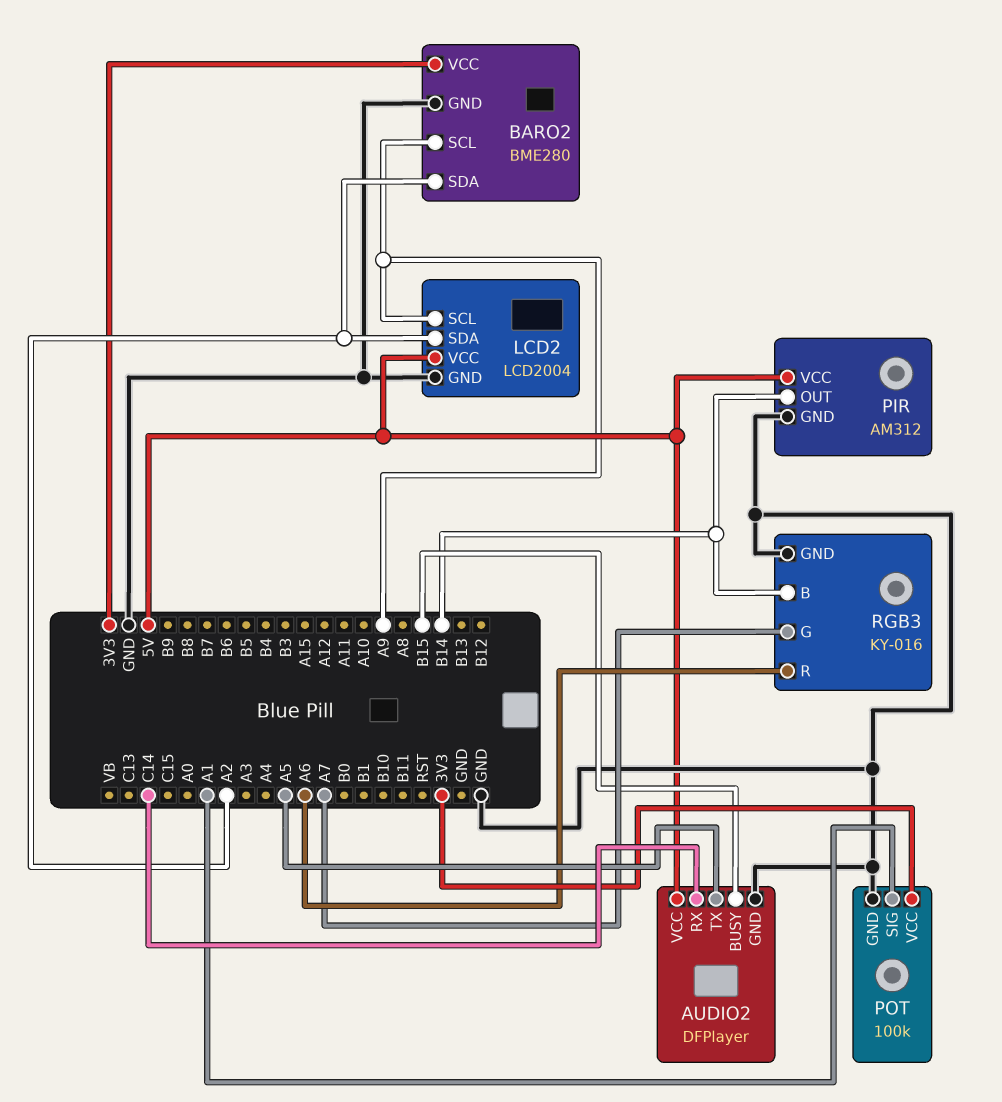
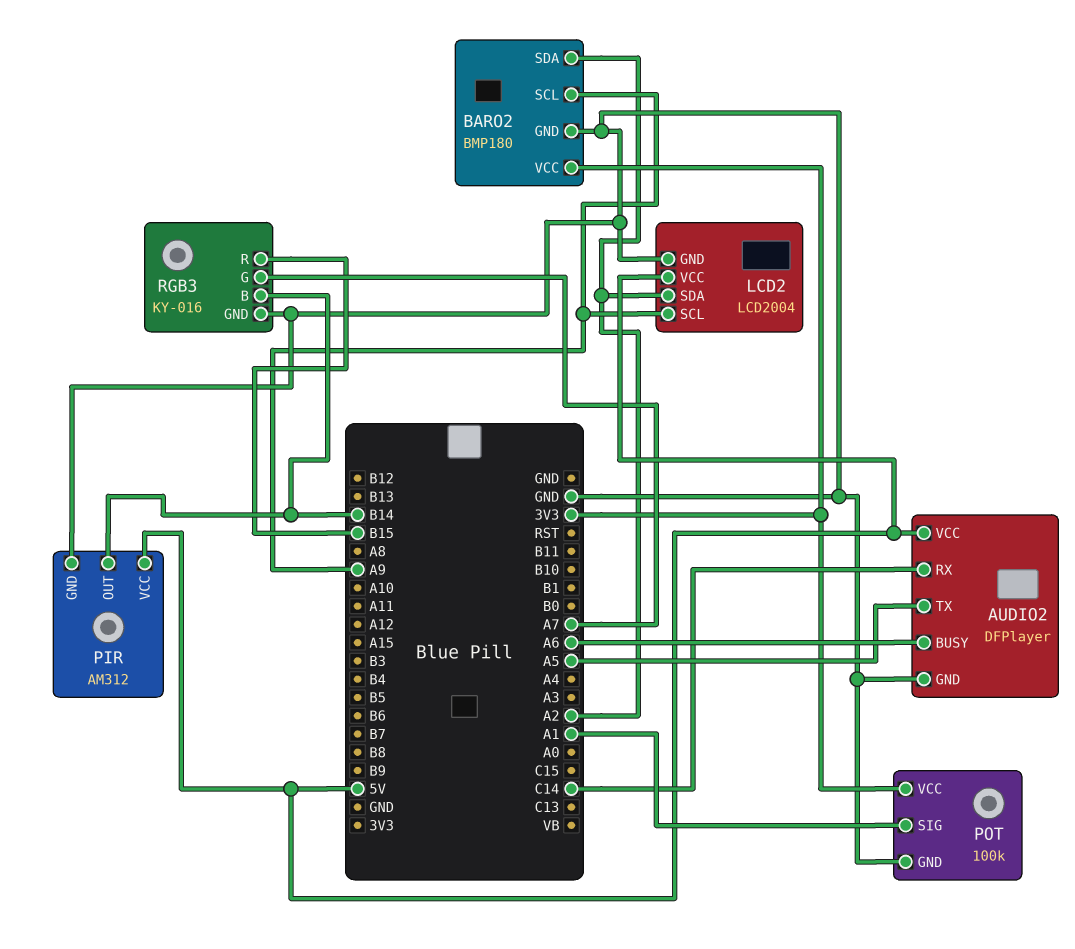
AUDIO2 pin BUSY: B15 -> A6
BARO2: BME280 -> BMP180
RGB3 pin R: A6 -> B15

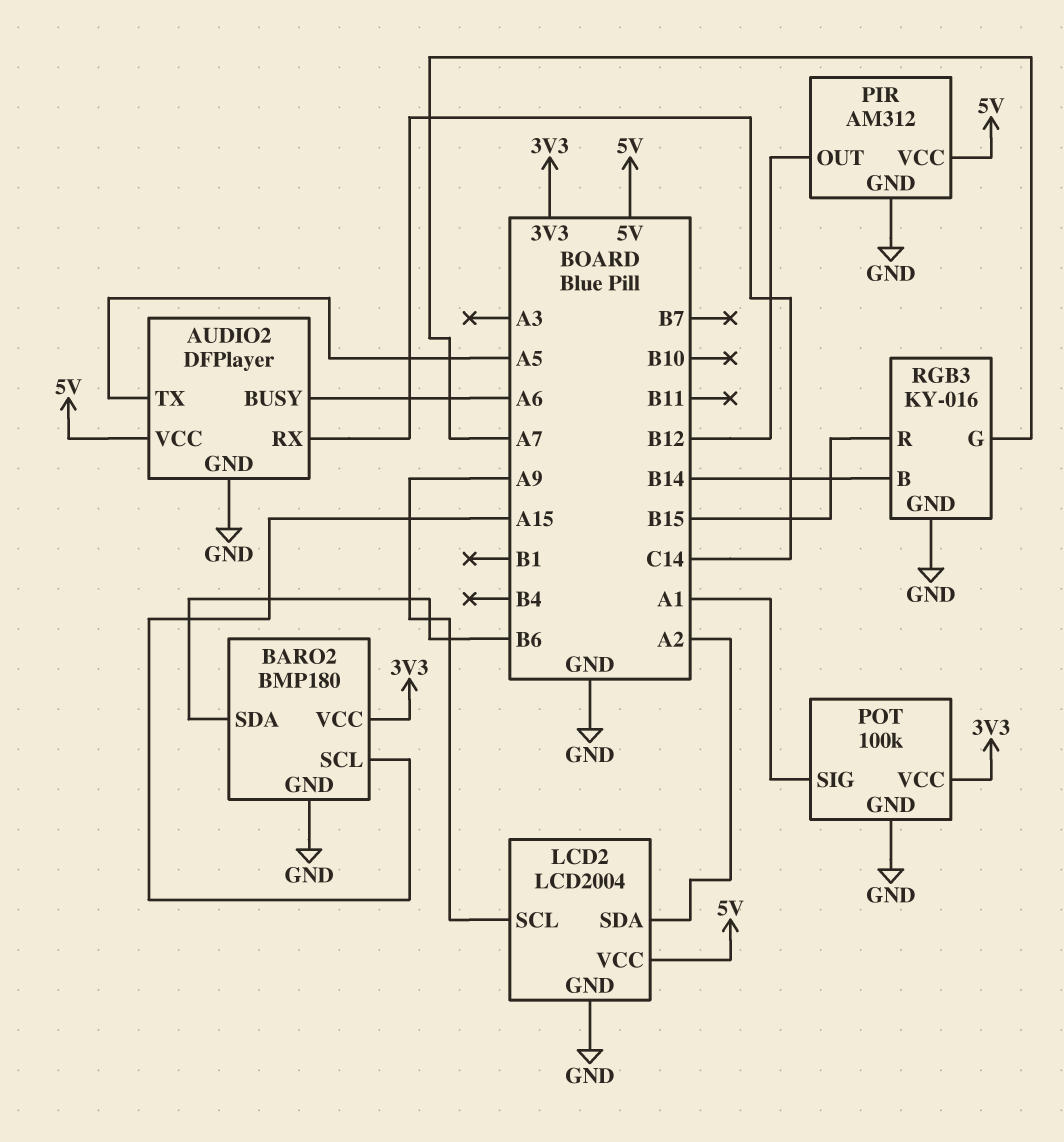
BARO2 pin SCL: A9 -> A15
BARO2 pin SDA: A2 -> B6
PIR pin OUT: B14 -> B12

